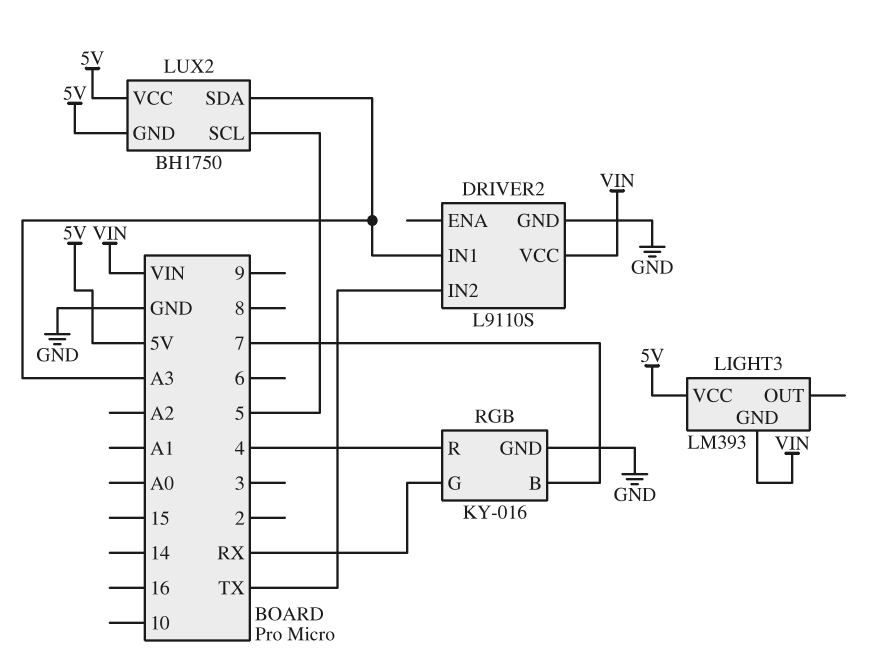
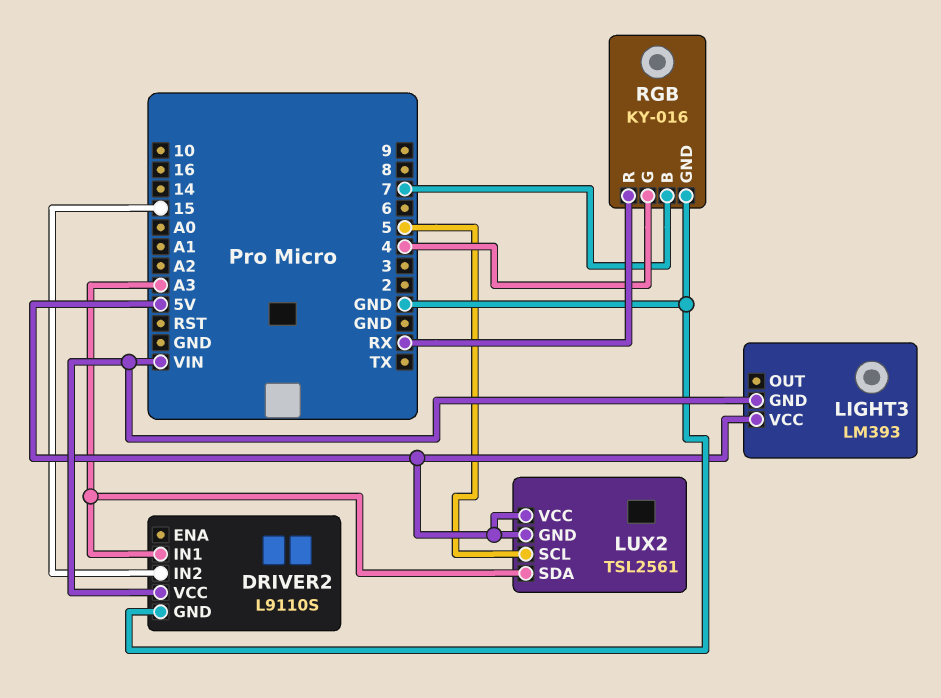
DRIVER2 pin IN2: TX -> 15
LUX2: BH1750 -> TSL2561
RGB pin G: RX -> 4
RGB pin R: 4 -> RX

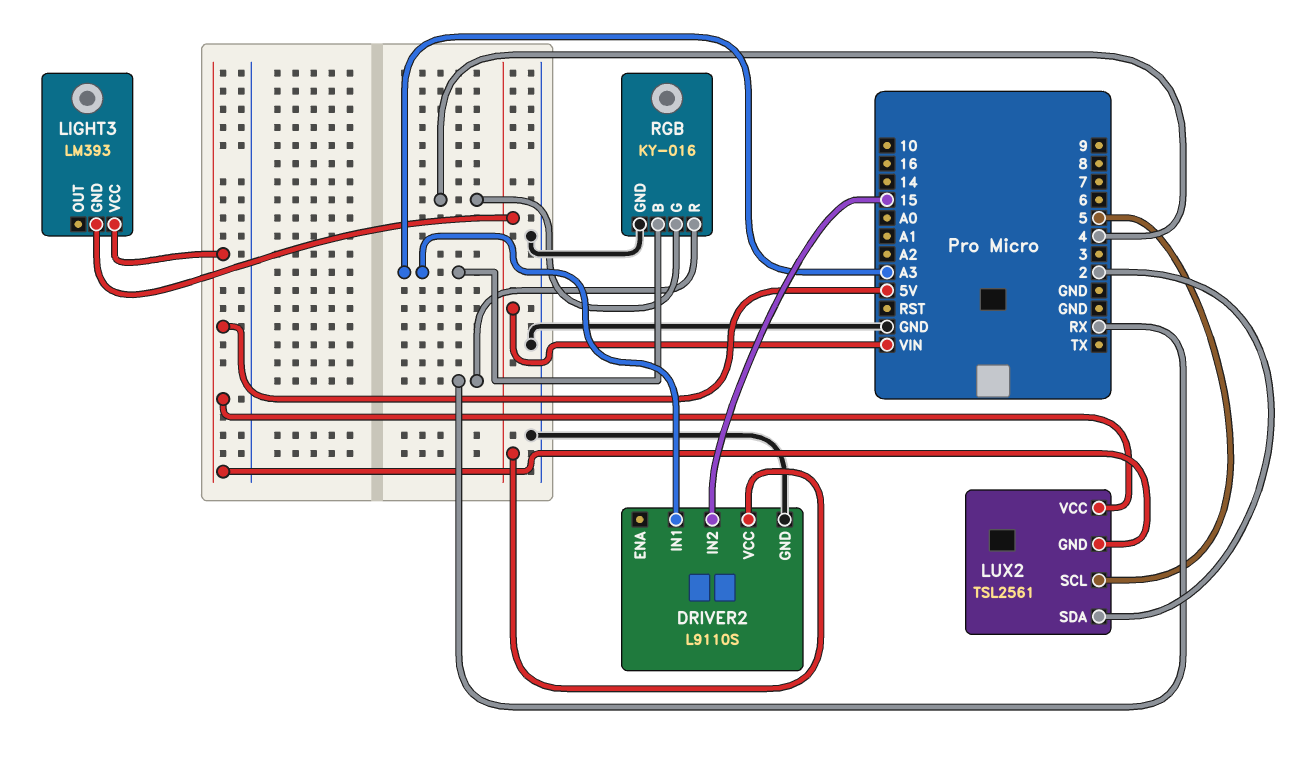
LUX2 pin SDA: A3 -> 2
RGB pin B: 7 -> A3

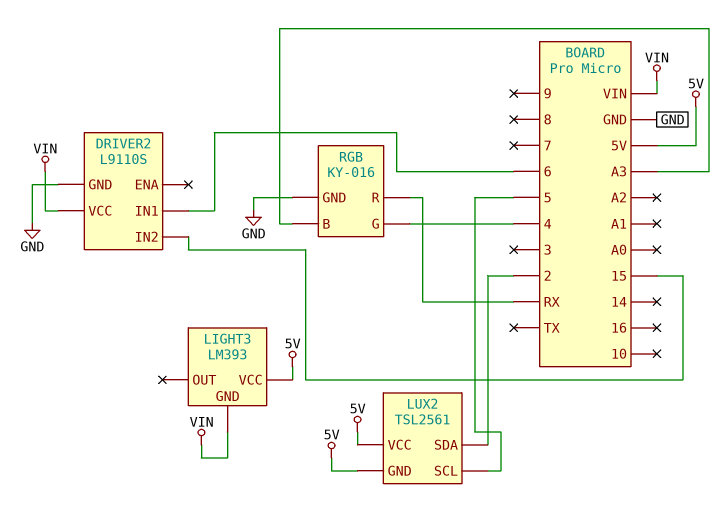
DRIVER2 pin IN1: A3 -> 6

